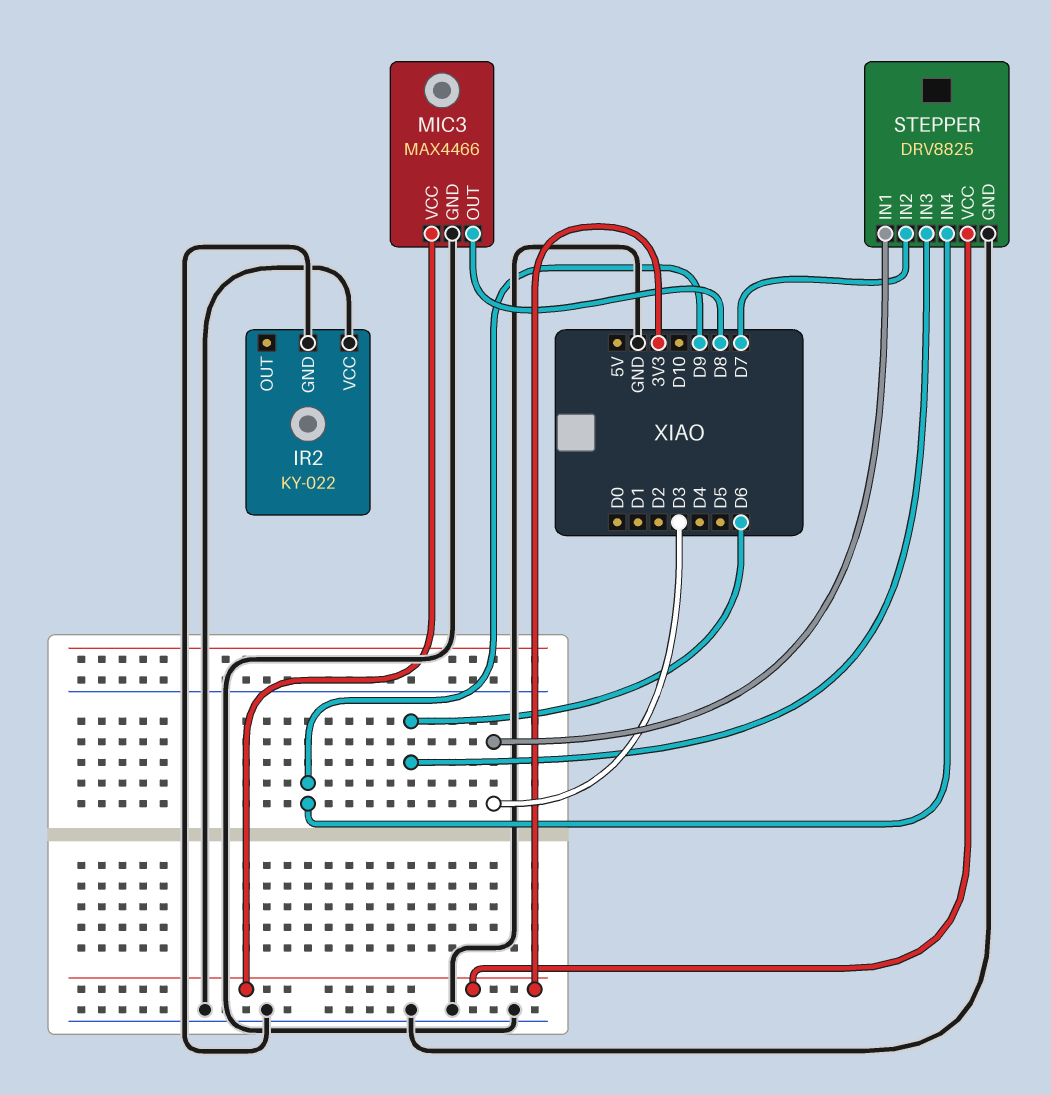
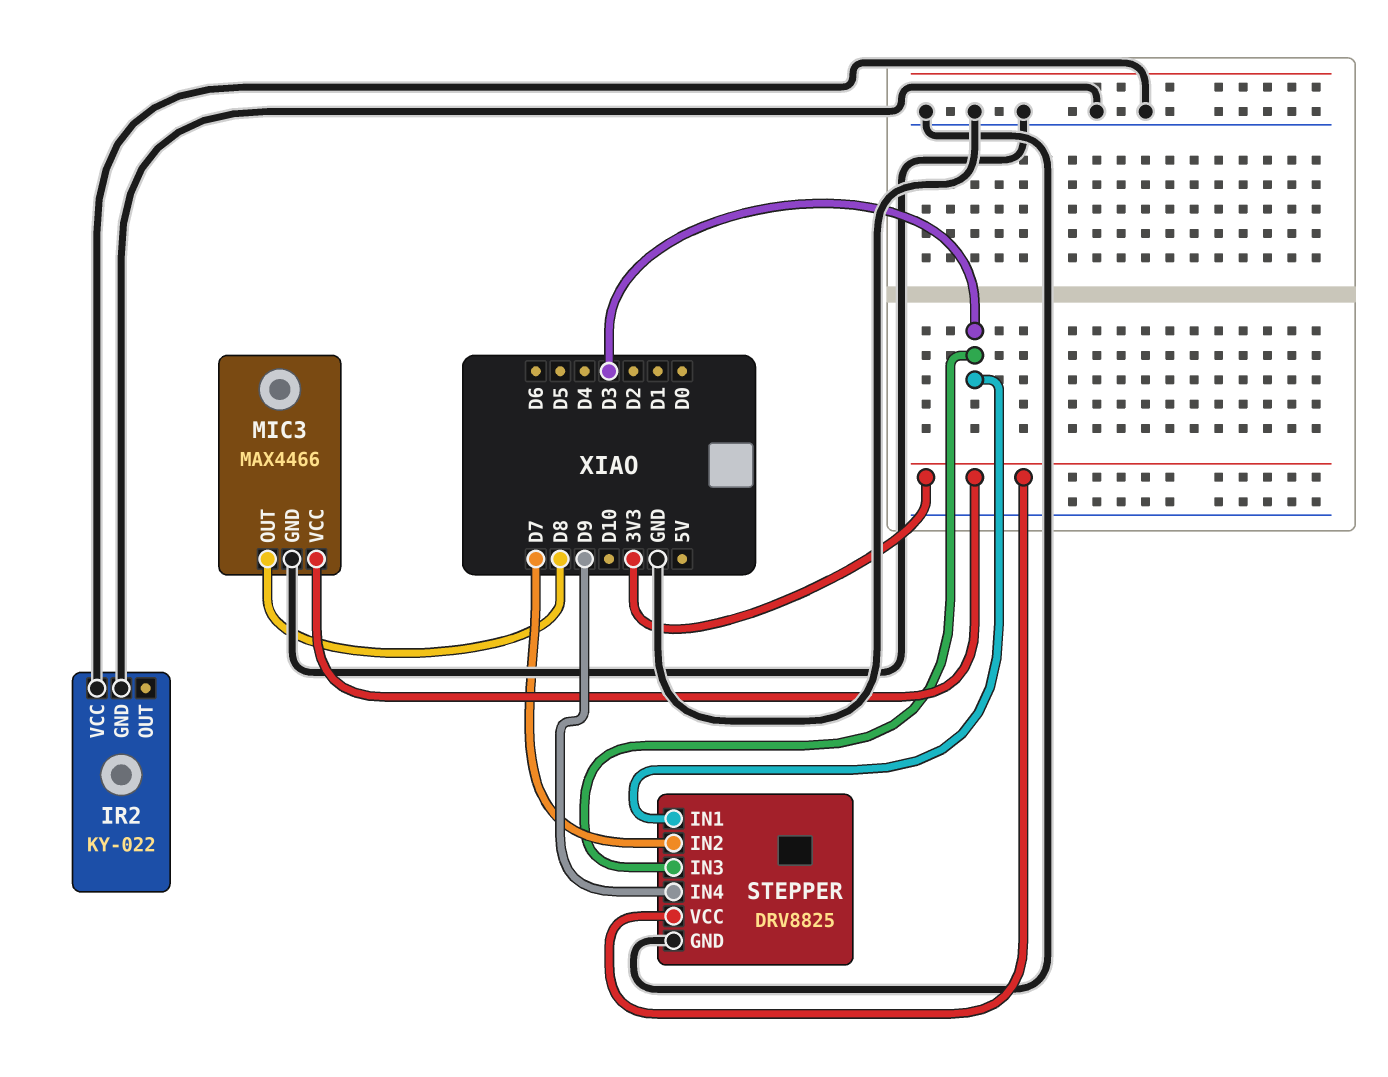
STEPPER pin IN3: D6 -> D3

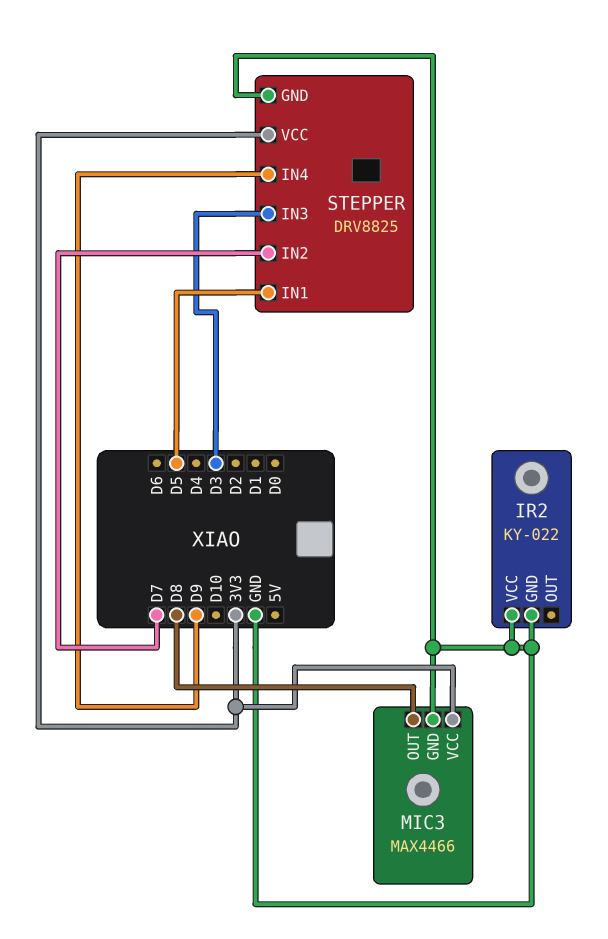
STEPPER pin IN1: D3 -> D5

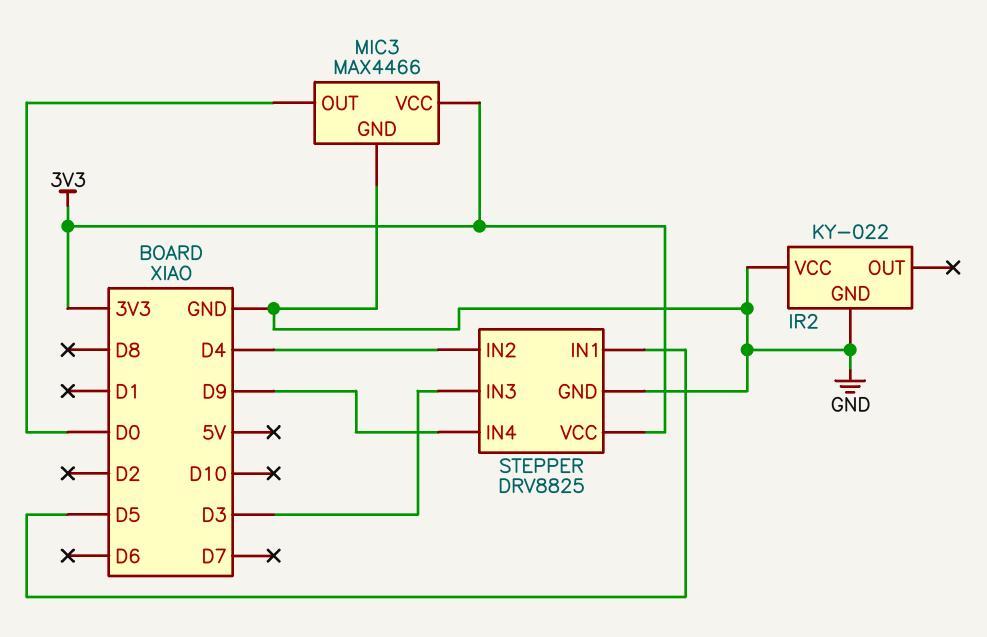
MIC3 pin OUT: D8 -> D0
STEPPER pin IN2: D7 -> D4

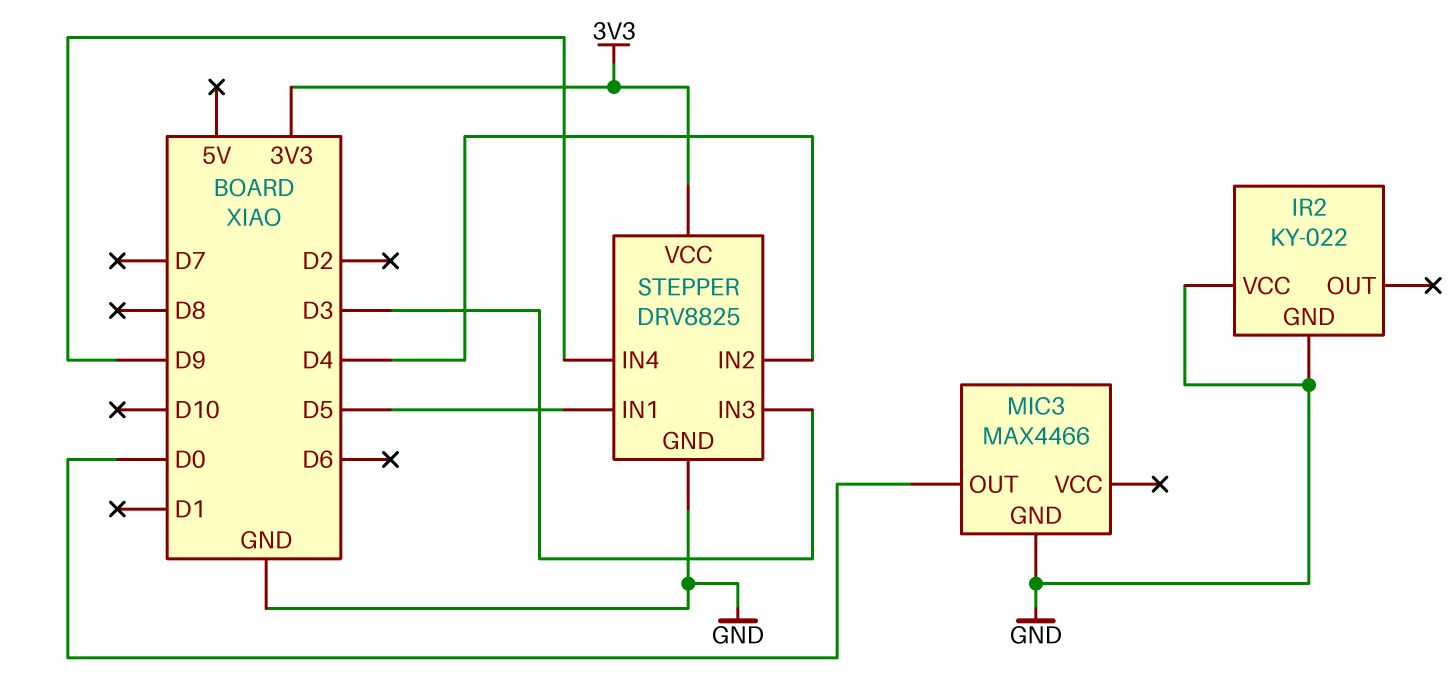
MIC3 pin VCC: 3V3 -> none

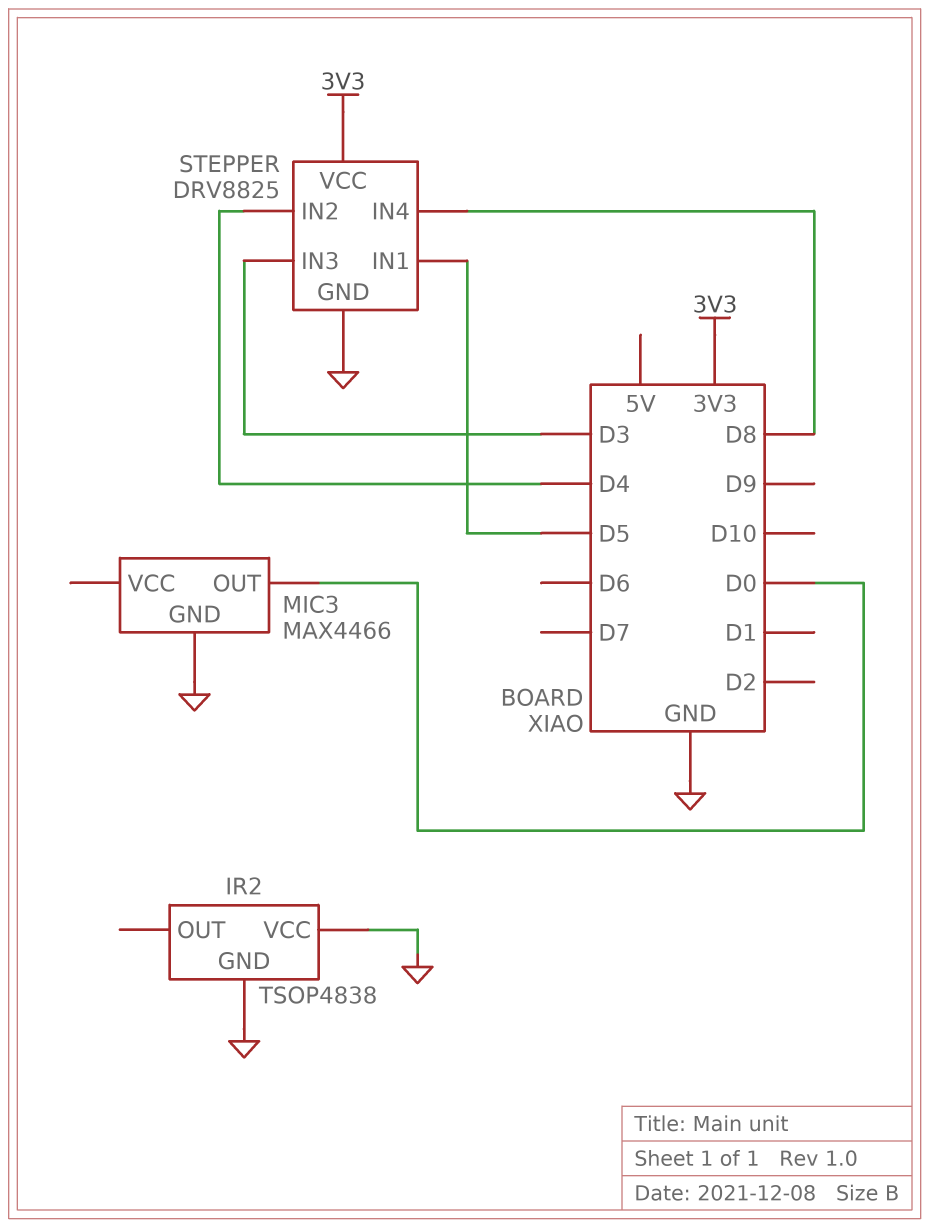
IR2: KY-022 -> TSOP4838
STEPPER pin IN4: D9 -> D8

